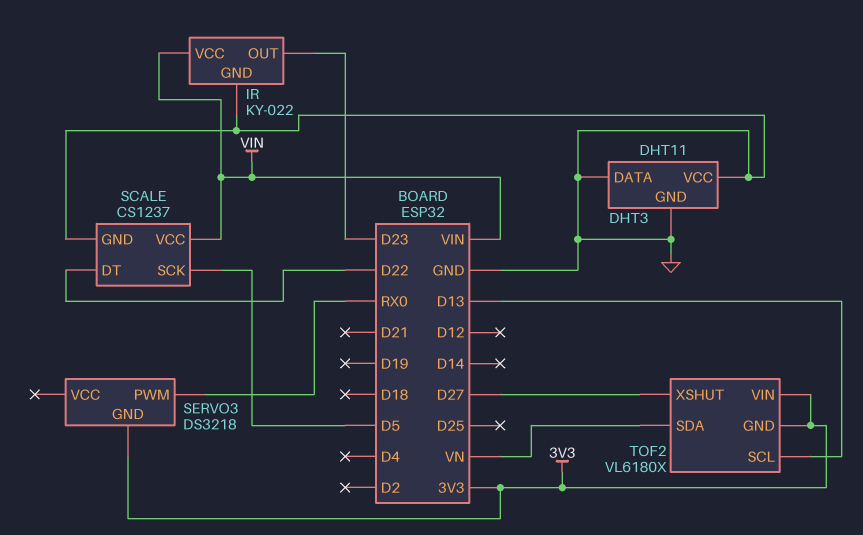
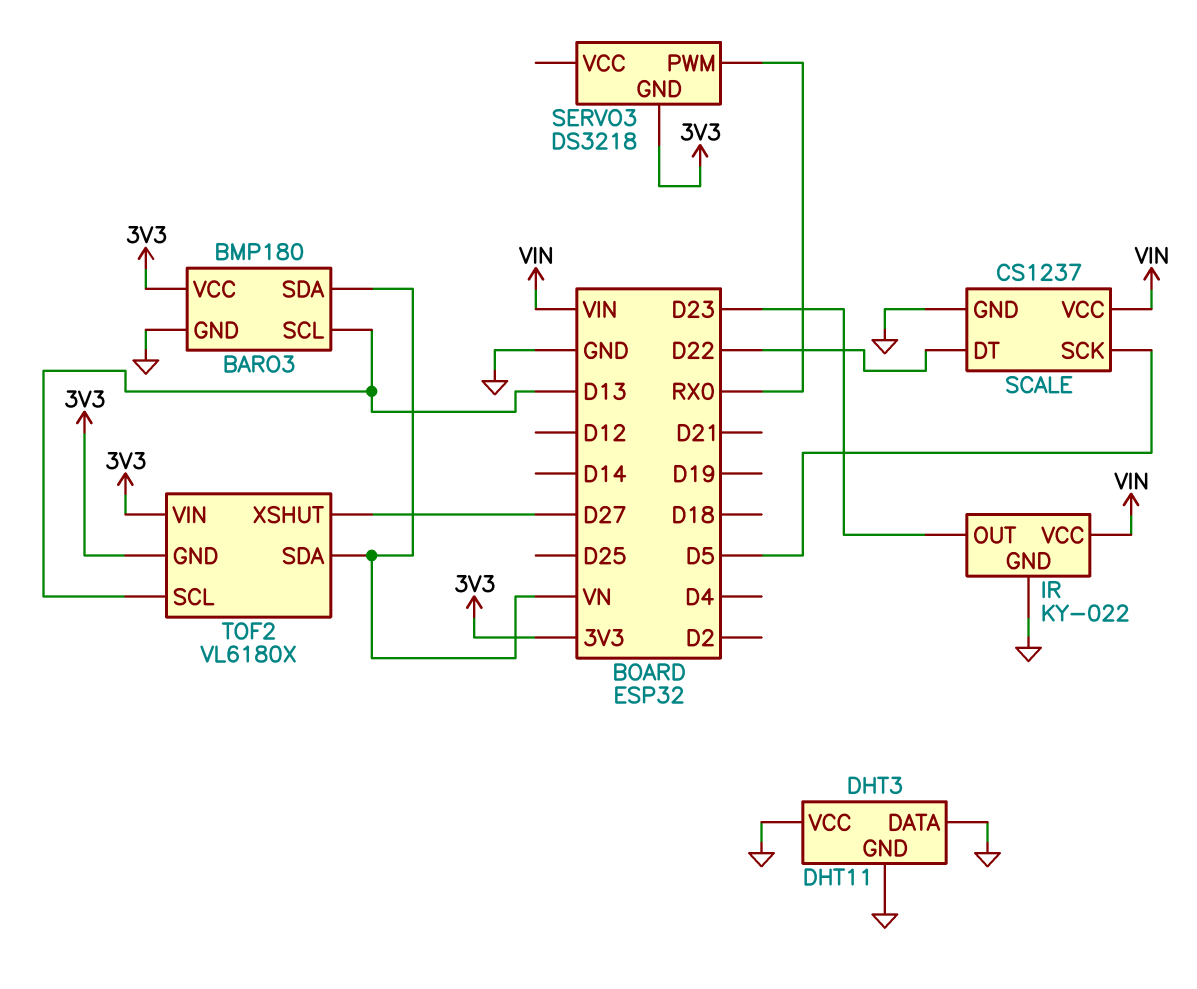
BARO3: none -> BMP180
BARO3 pin GND: none -> GND
BARO3 pin SCL: none -> D13
BARO3 pin SDA: none -> VN
BARO3 pin VCC: none -> 3V3

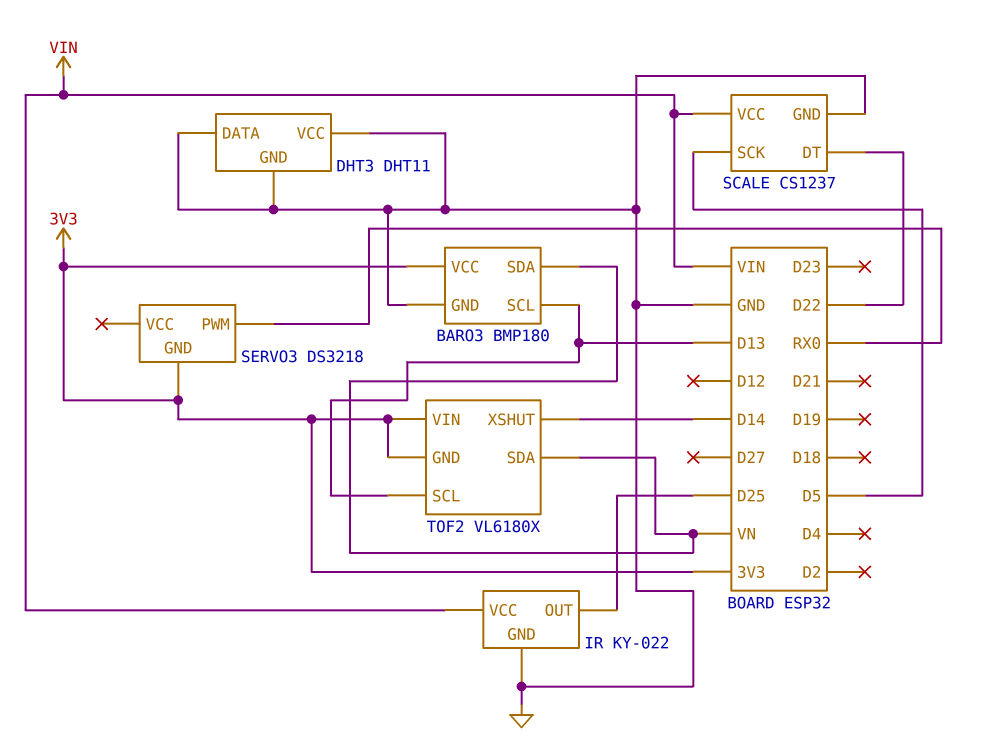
IR pin OUT: D23 -> D25
TOF2 pin XSHUT: D27 -> D14

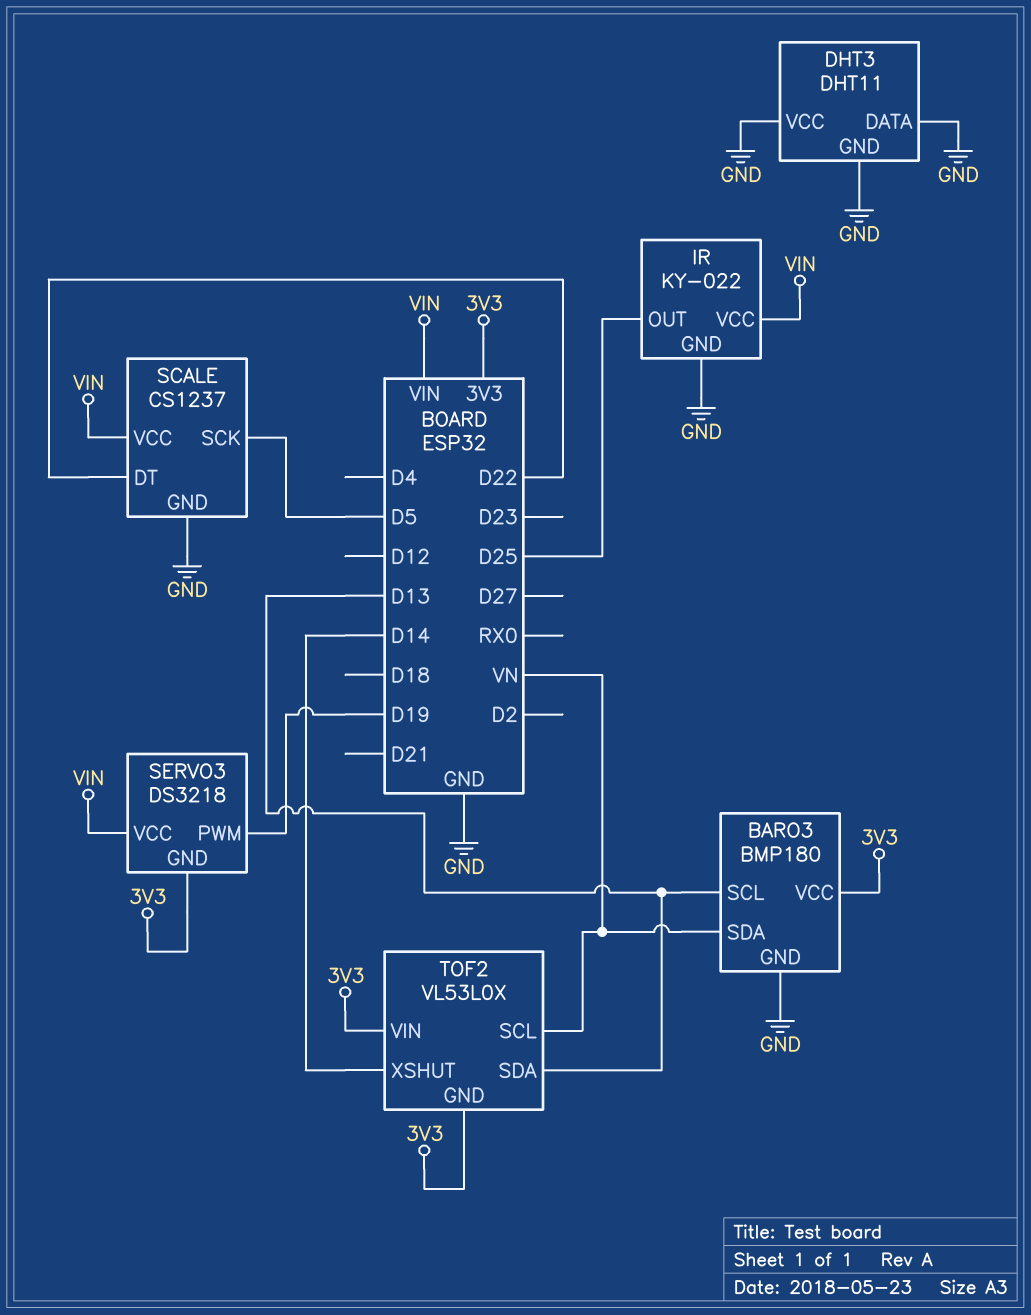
SERVO3 pin PWM: RX0 -> D19
SERVO3 pin VCC: none -> VIN
TOF2: VL6180X -> VL53L0X
TOF2 pin SCL: D13 -> VN
TOF2 pin SDA: VN -> D13

